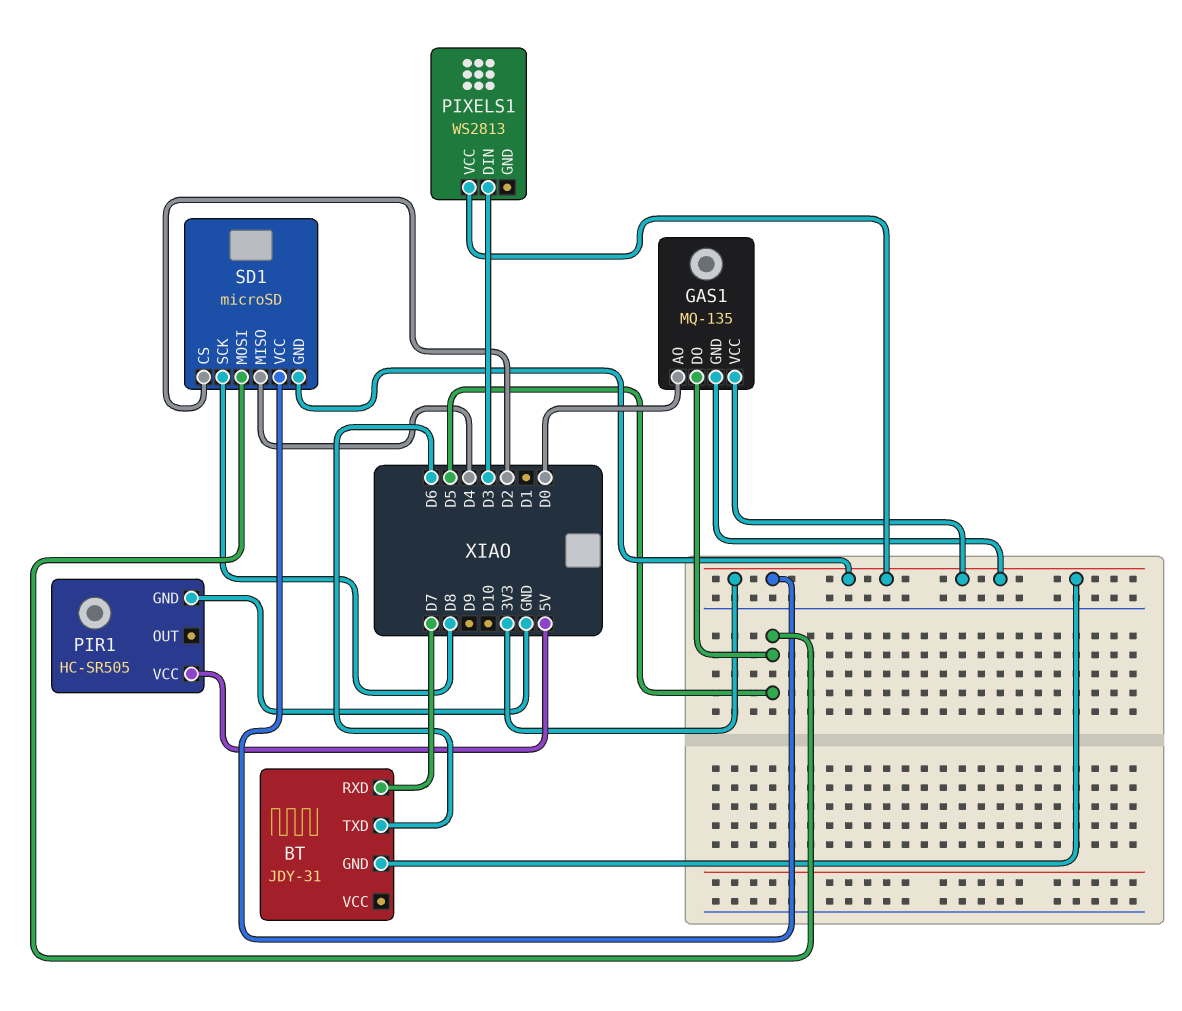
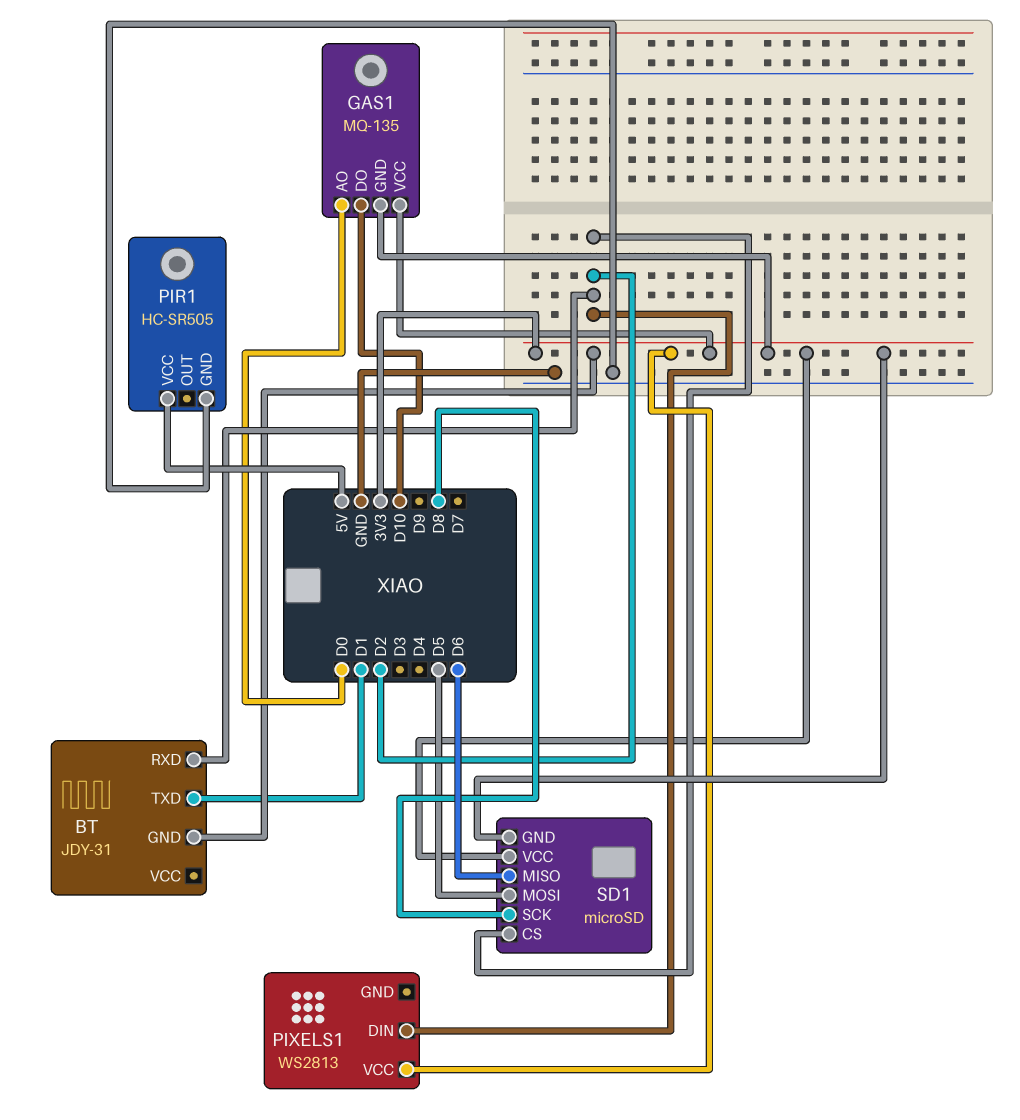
BT pin RXD: D7 -> D2
BT pin TXD: D6 -> D1
GAS1 pin DO: D5 -> D10
PIXELS1 pin DIN: D3 -> D2
SD1 pin MISO: D4 -> D6

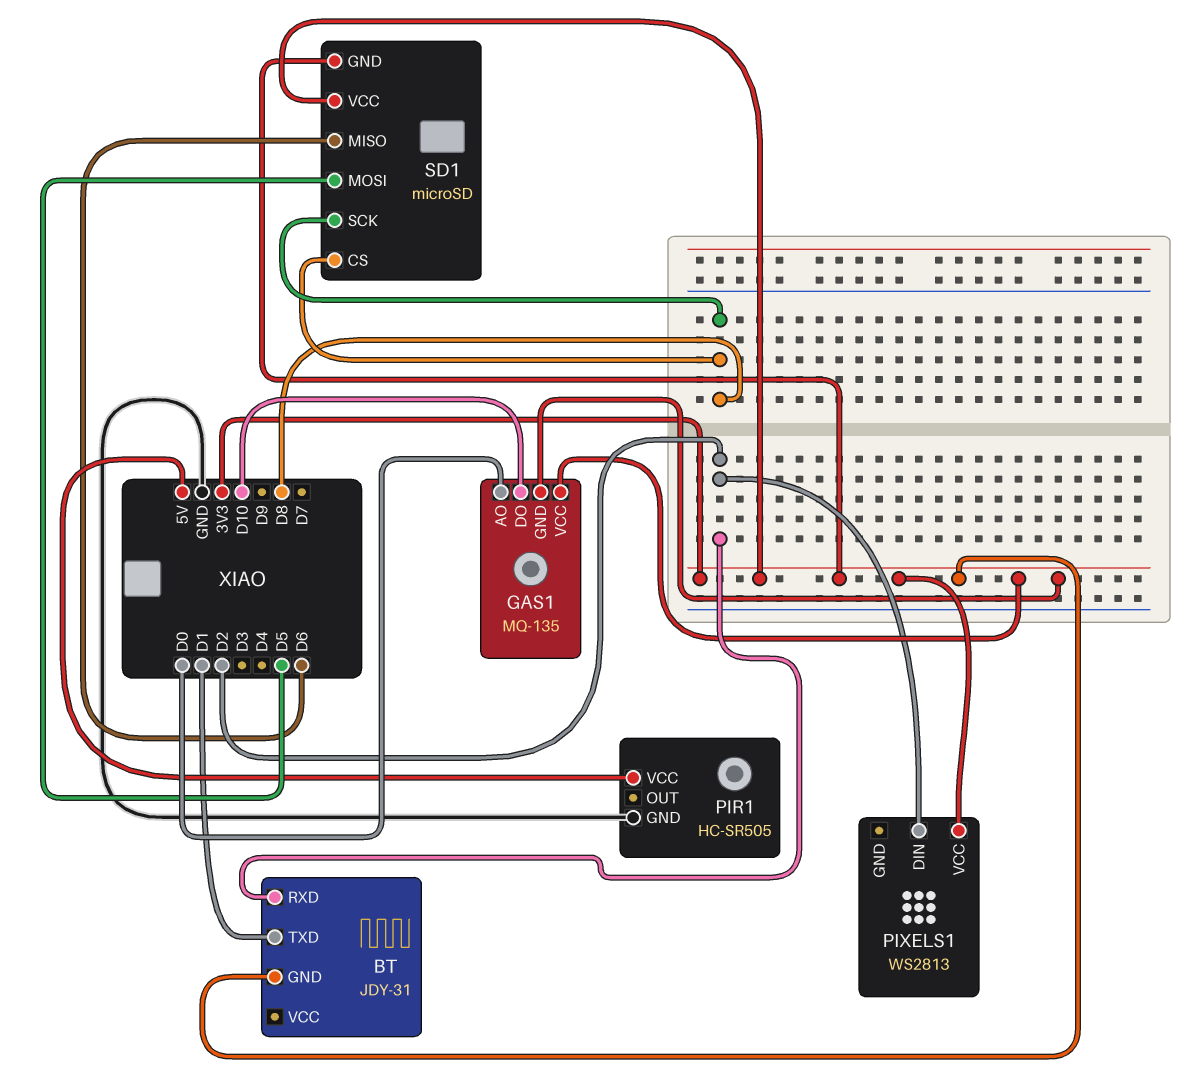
SD1 pin CS: D2 -> D8

